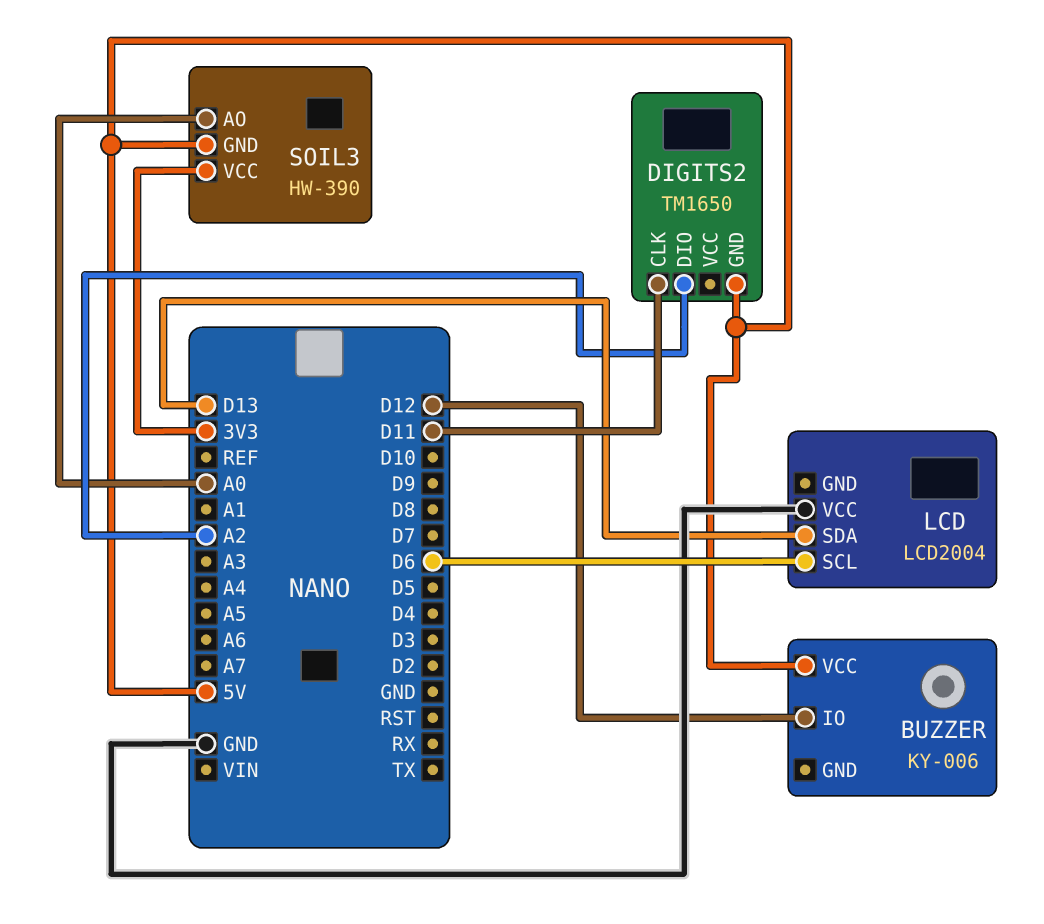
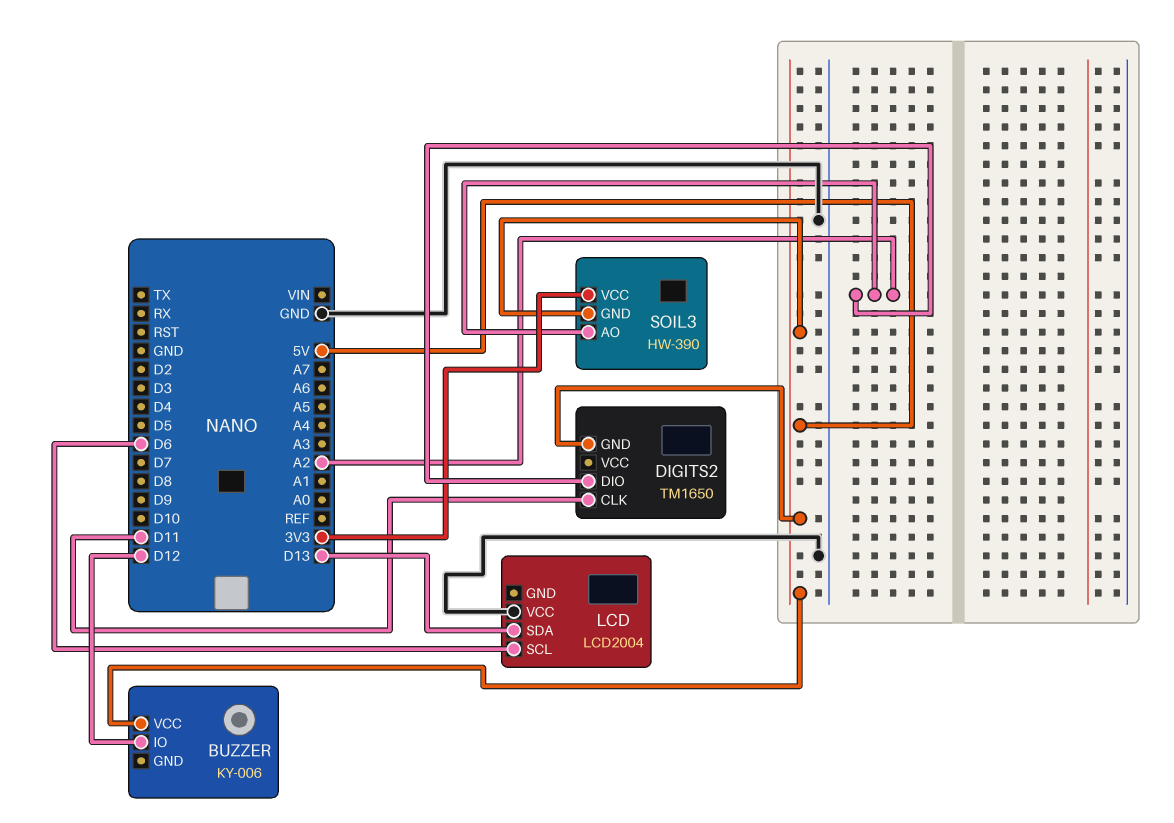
SOIL3 pin AO: A0 -> A2

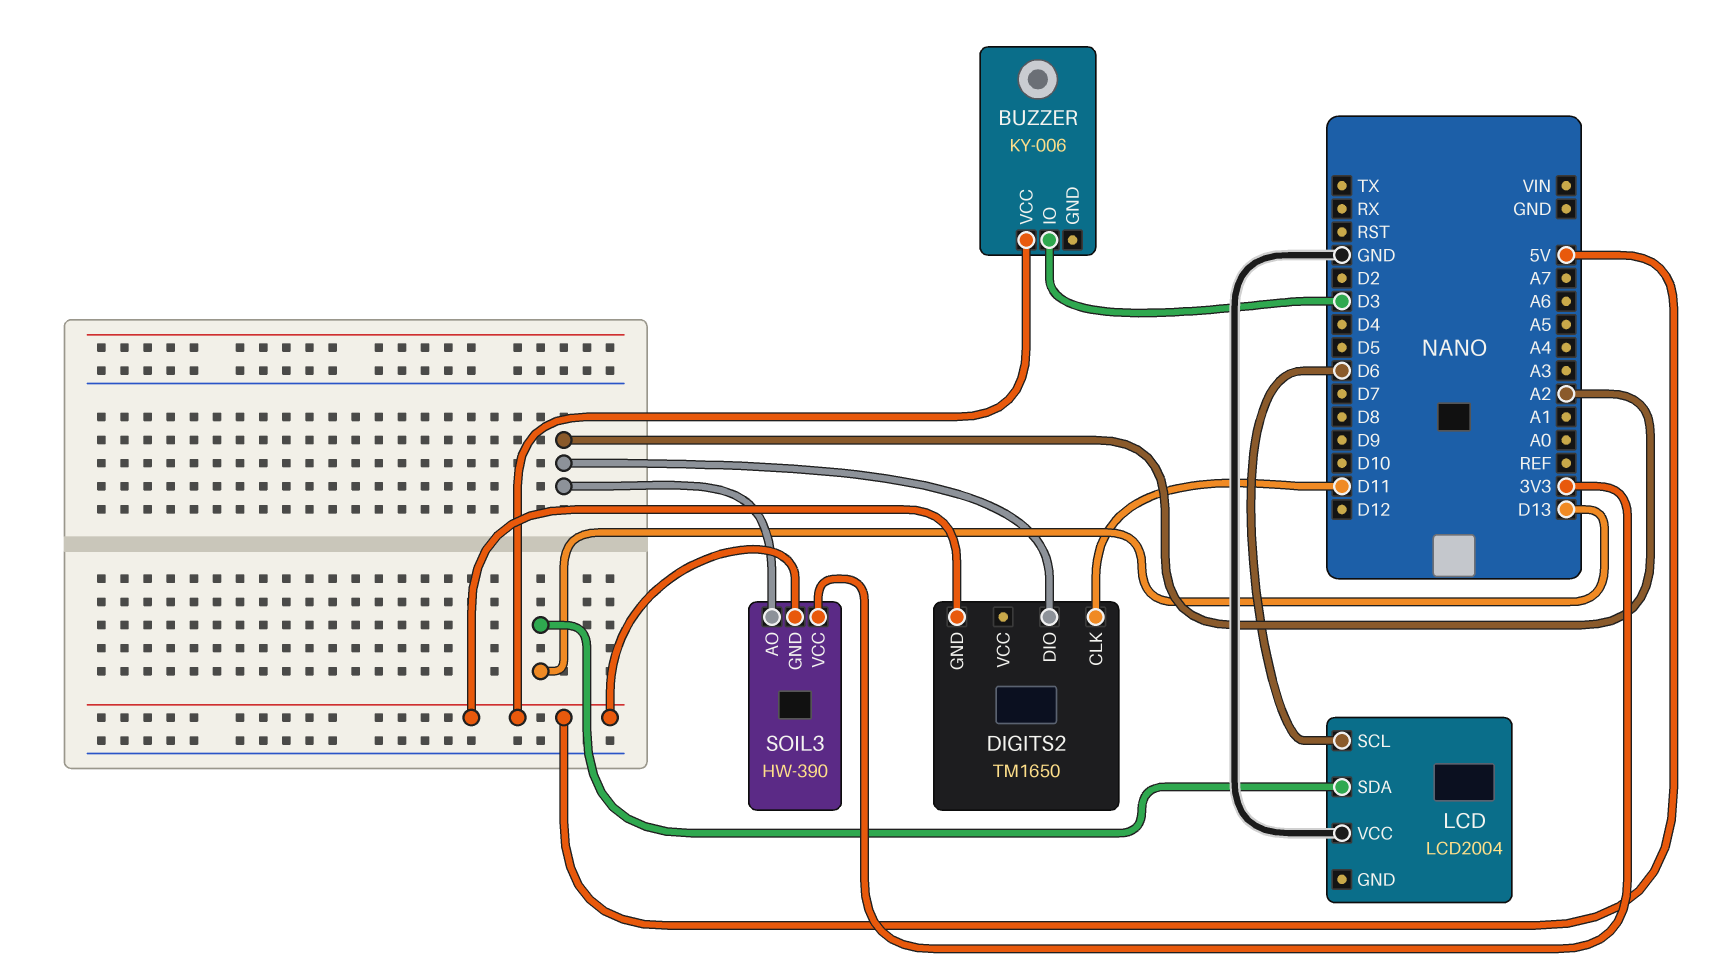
BUZZER pin IO: D12 -> D3

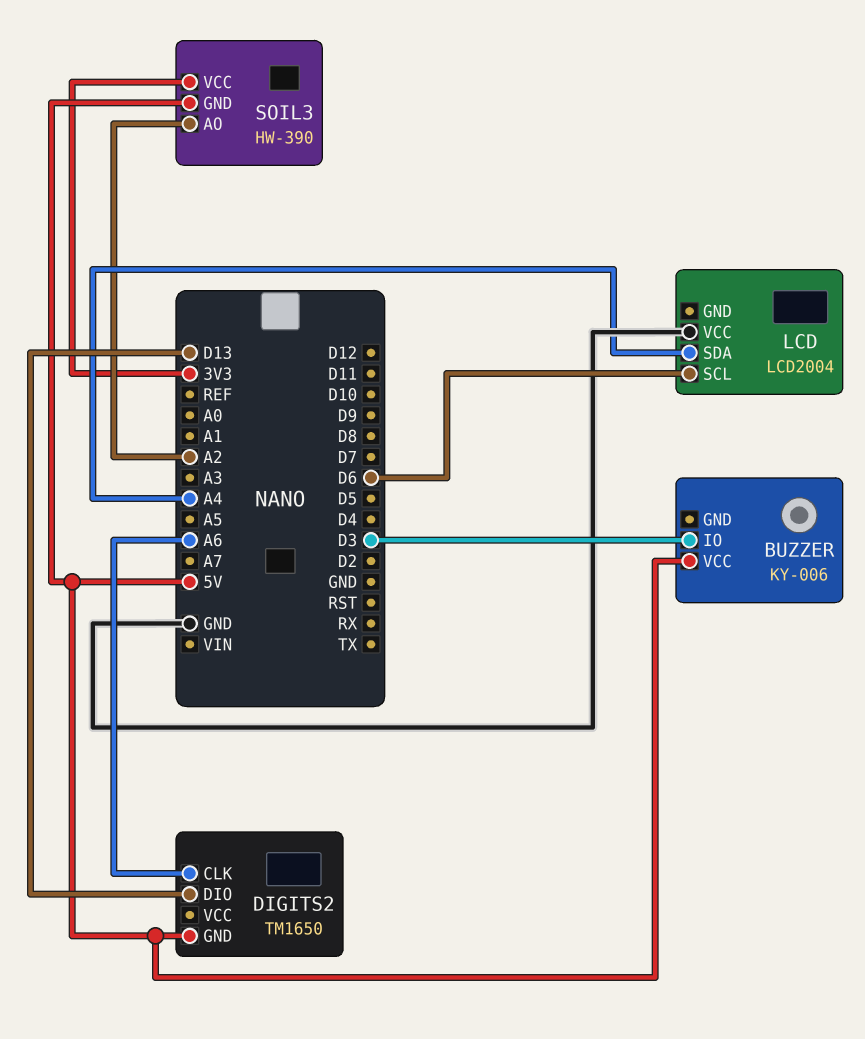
DIGITS2 pin CLK: D11 -> A6
DIGITS2 pin DIO: A2 -> D13
LCD pin SDA: D13 -> A4

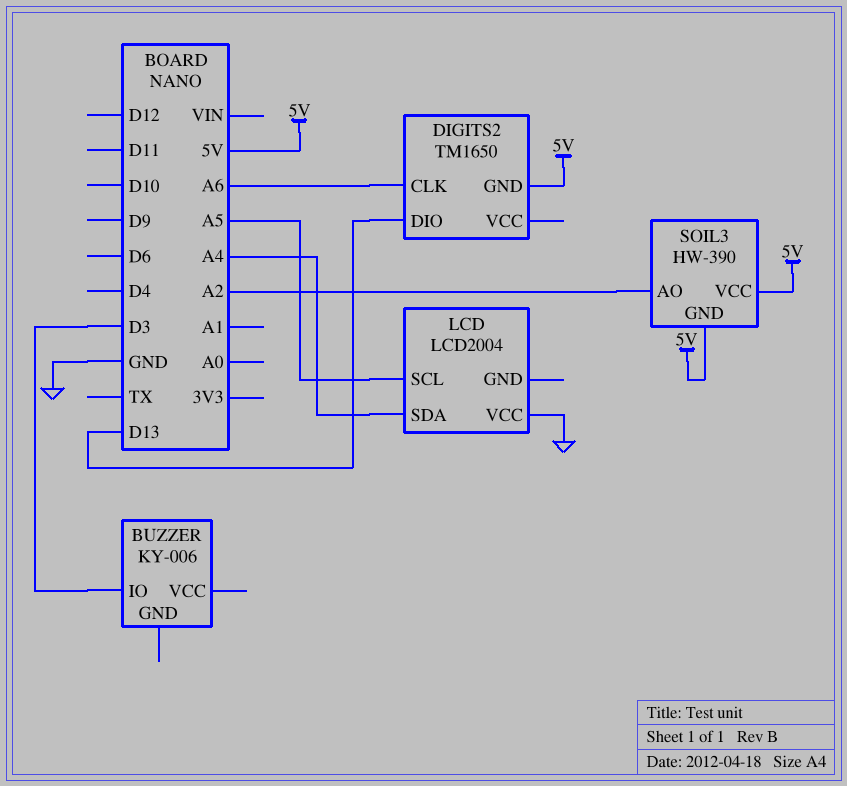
BUZZER pin VCC: 5V -> none
LCD pin SCL: D6 -> A5
SOIL3 pin VCC: 3V3 -> 5V

